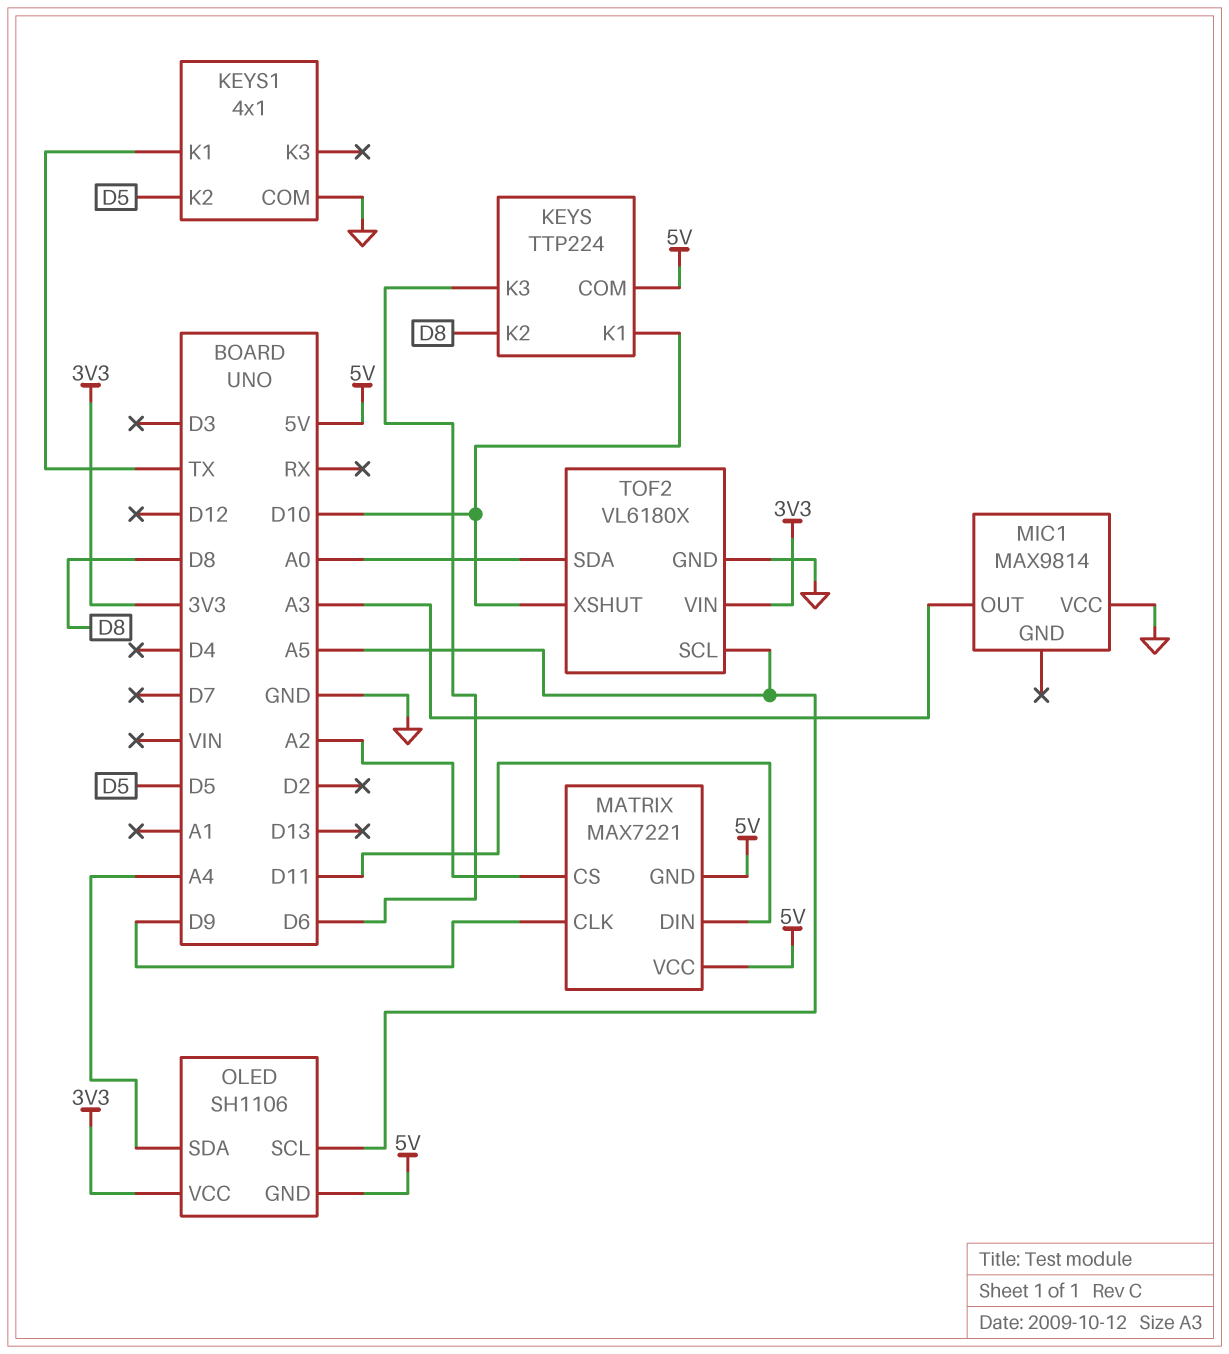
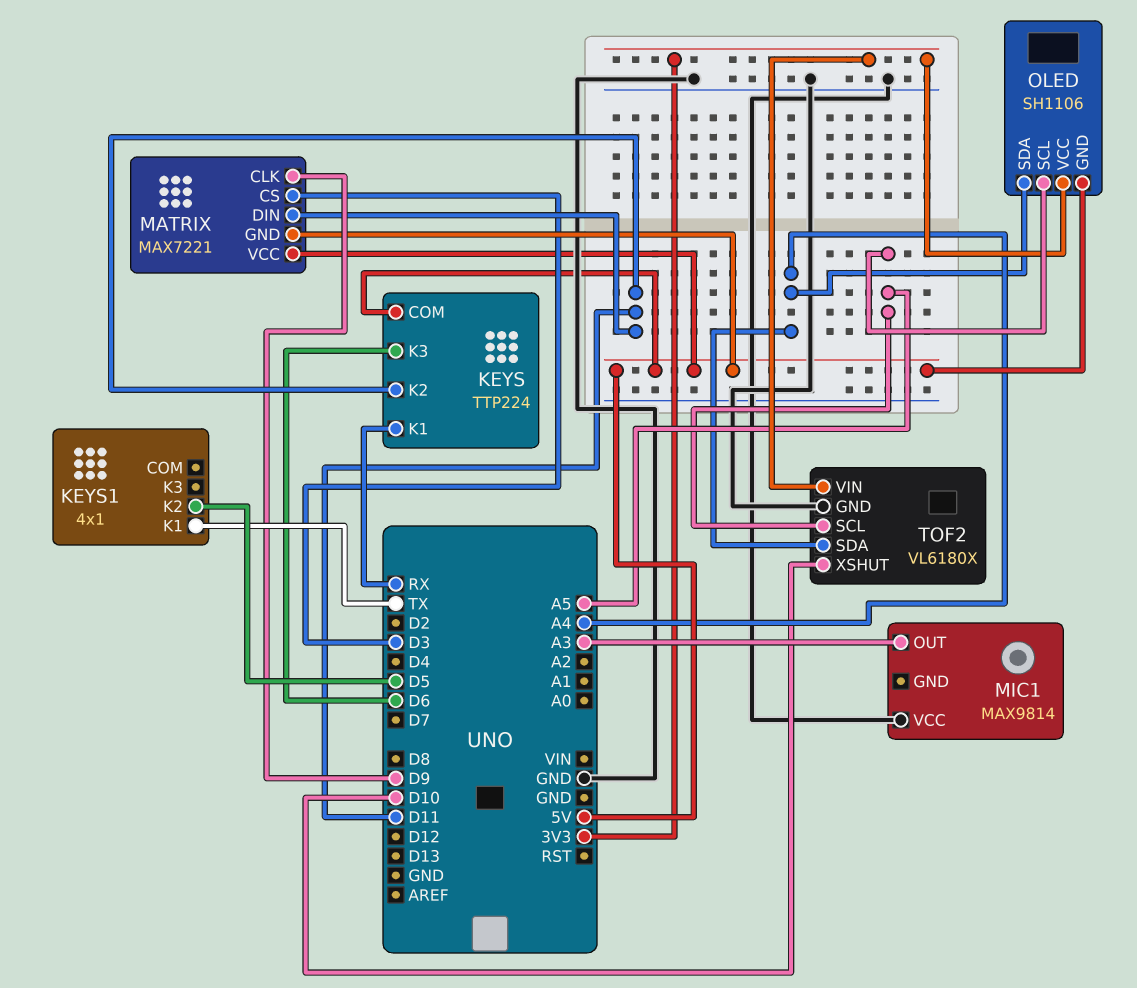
KEYS pin K1: D10 -> RX
KEYS pin K2: D8 -> D11
KEYS1 pin COM: GND -> none
MATRIX pin CS: A2 -> D3
TOF2 pin SDA: A0 -> A4

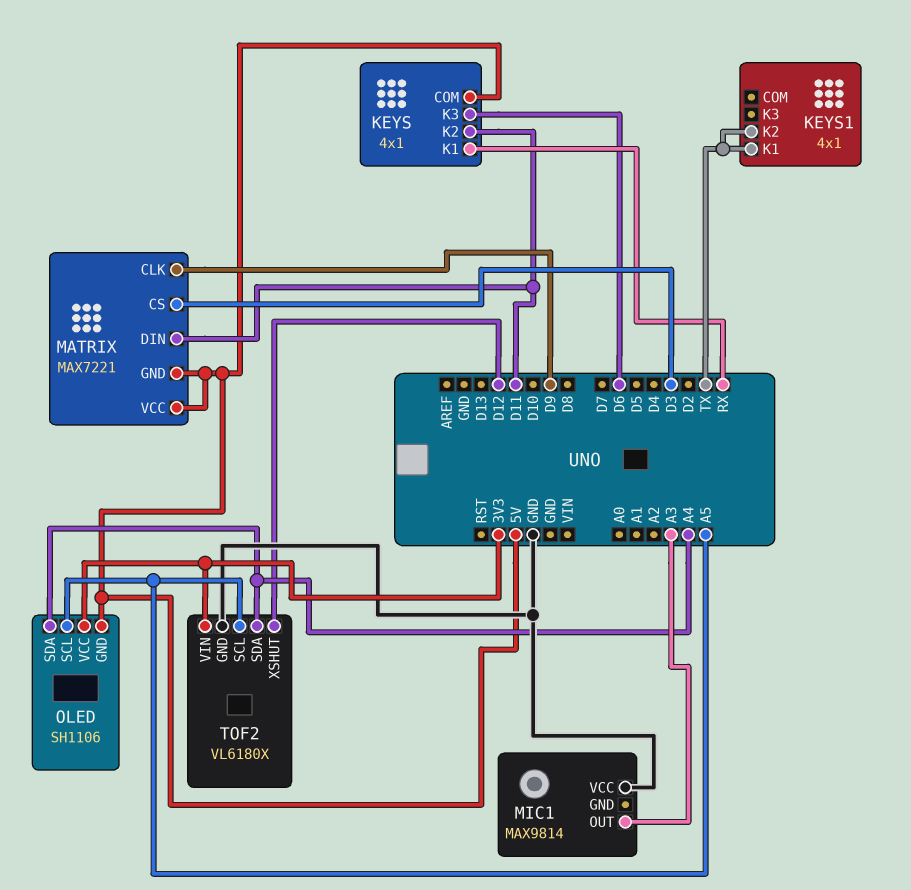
KEYS: TTP224 -> 4x1
KEYS1 pin K2: D5 -> TX
TOF2 pin XSHUT: D10 -> D12

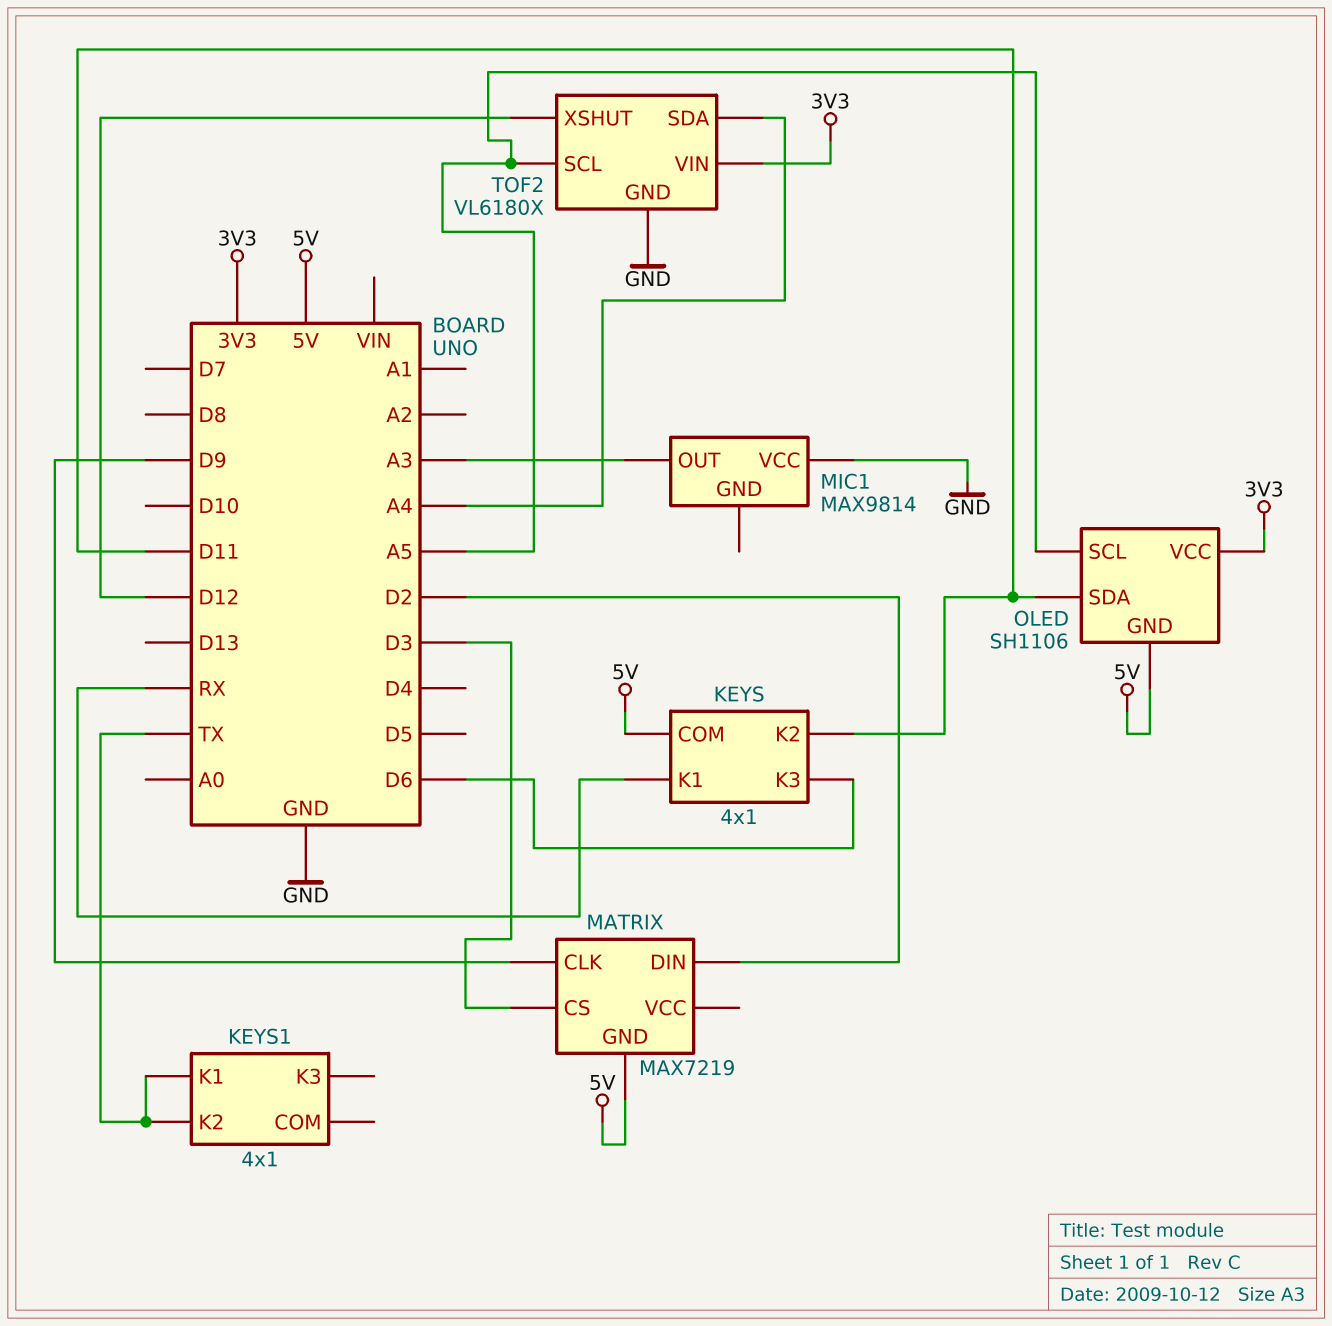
MATRIX: MAX7221 -> MAX7219
MATRIX pin DIN: D11 -> D2
MATRIX pin VCC: 5V -> none
OLED pin SDA: A4 -> D11

